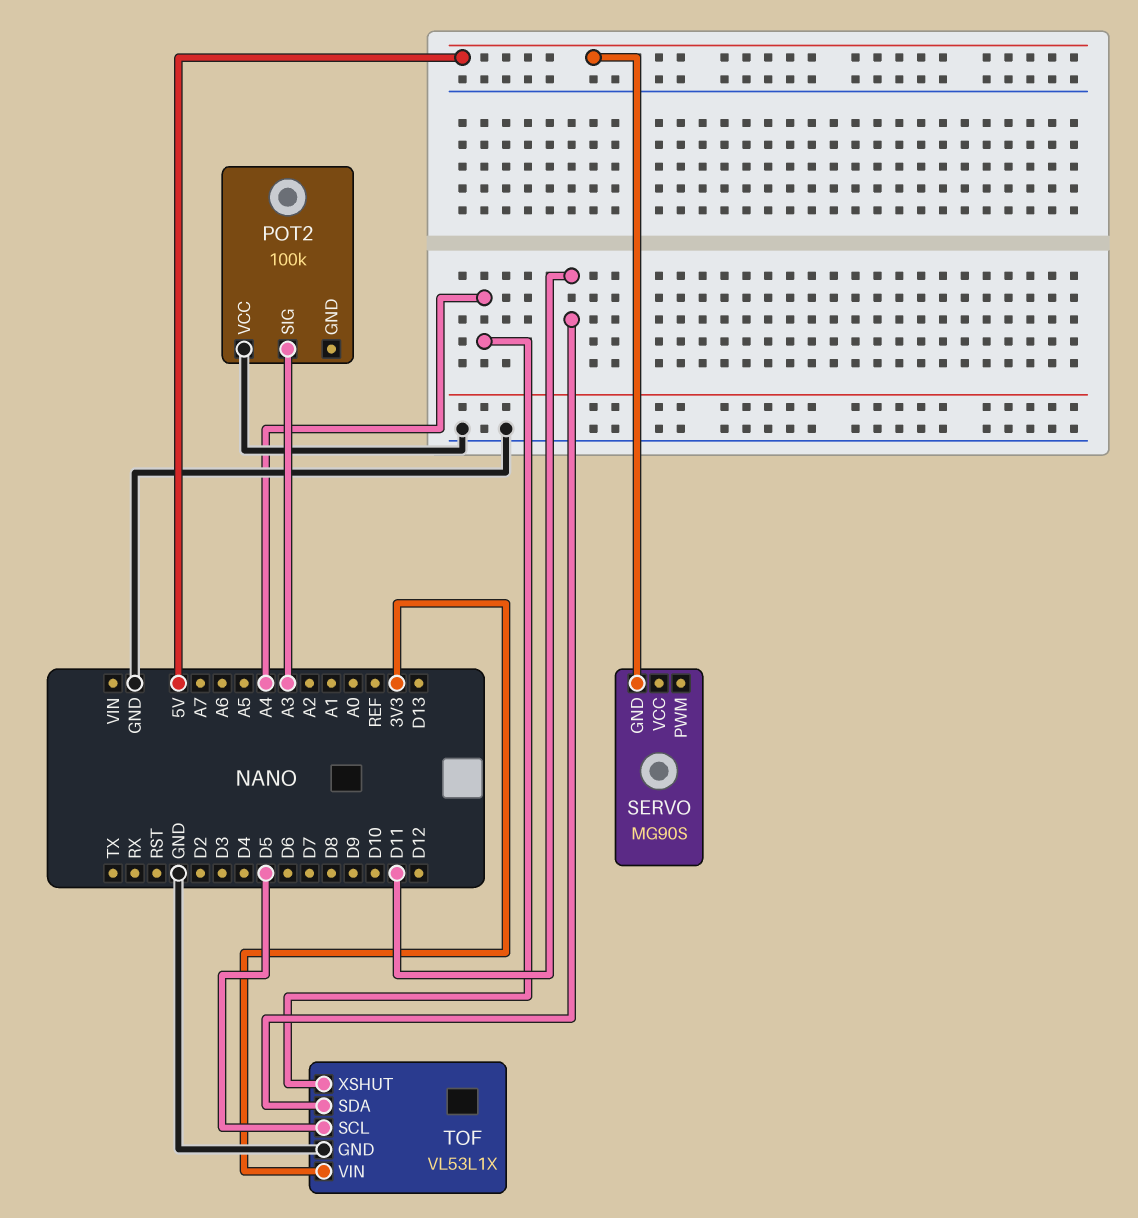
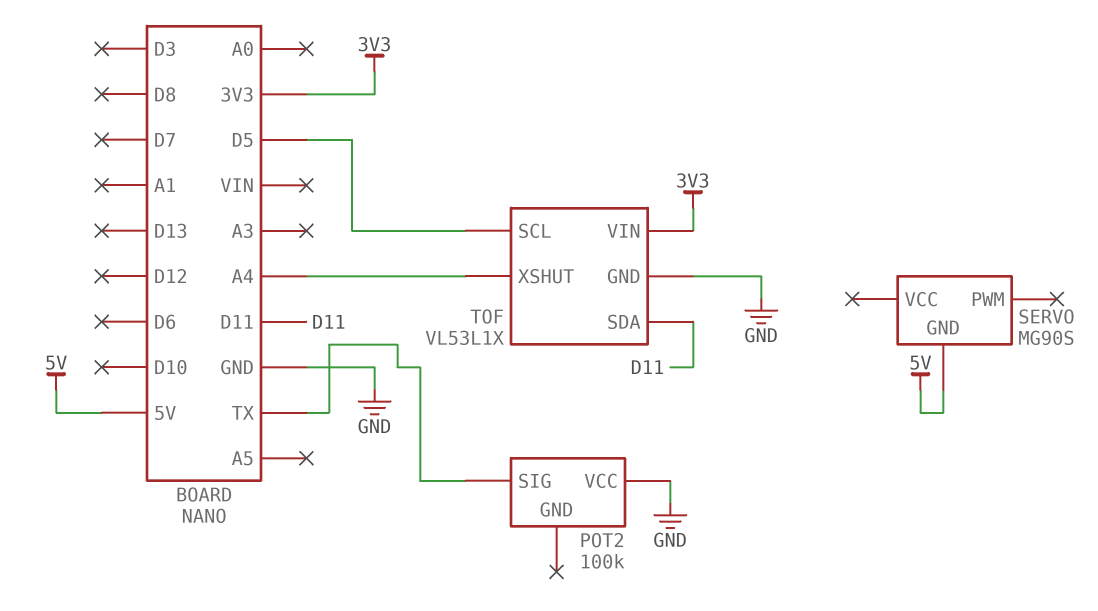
POT2 pin SIG: A3 -> TX

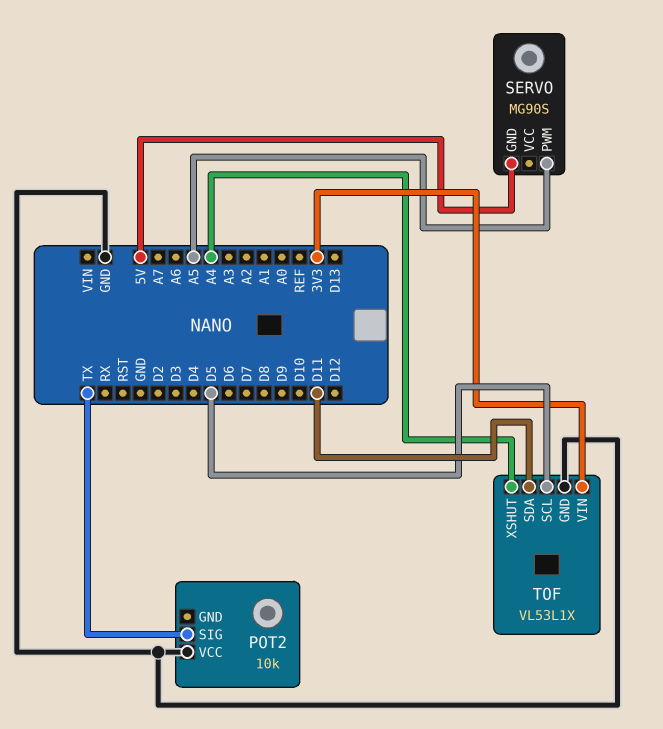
POT2: 100k -> 10k
SERVO pin PWM: none -> A5

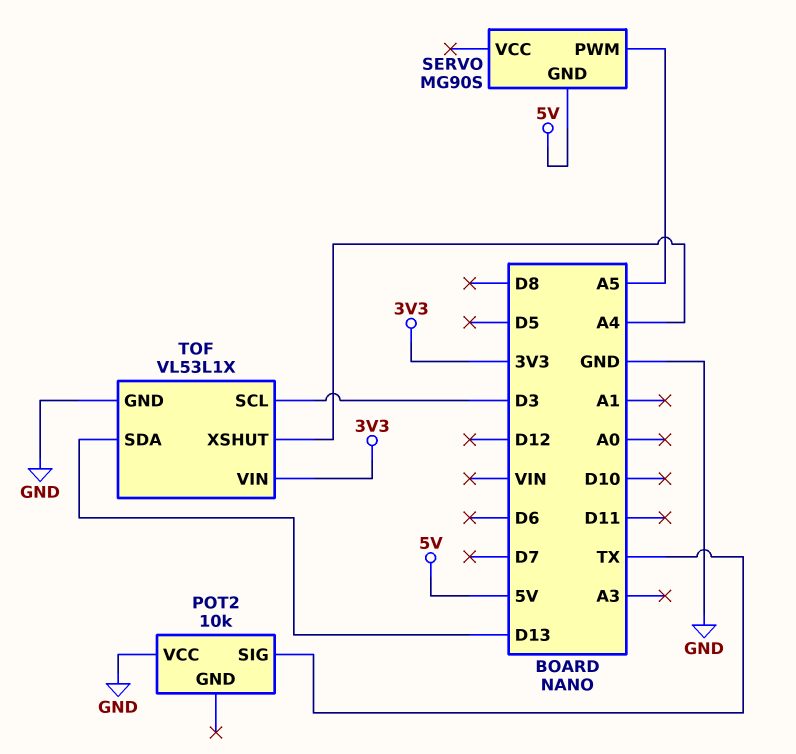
TOF pin SCL: D5 -> D3
TOF pin SDA: D11 -> D13

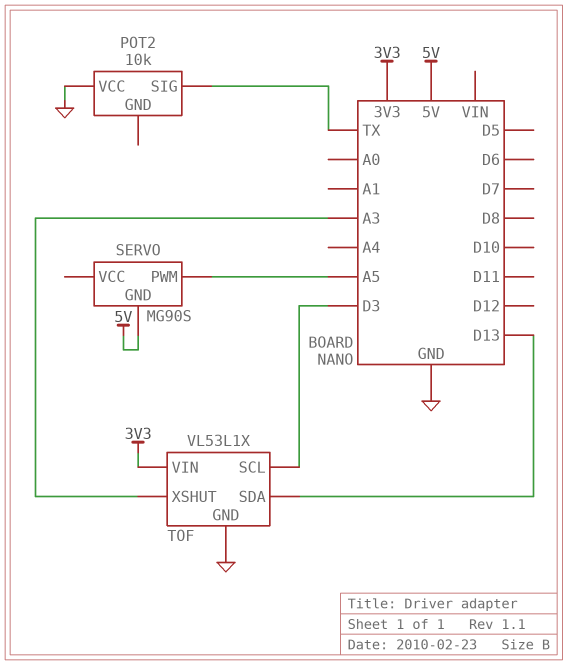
TOF pin XSHUT: A4 -> A3

